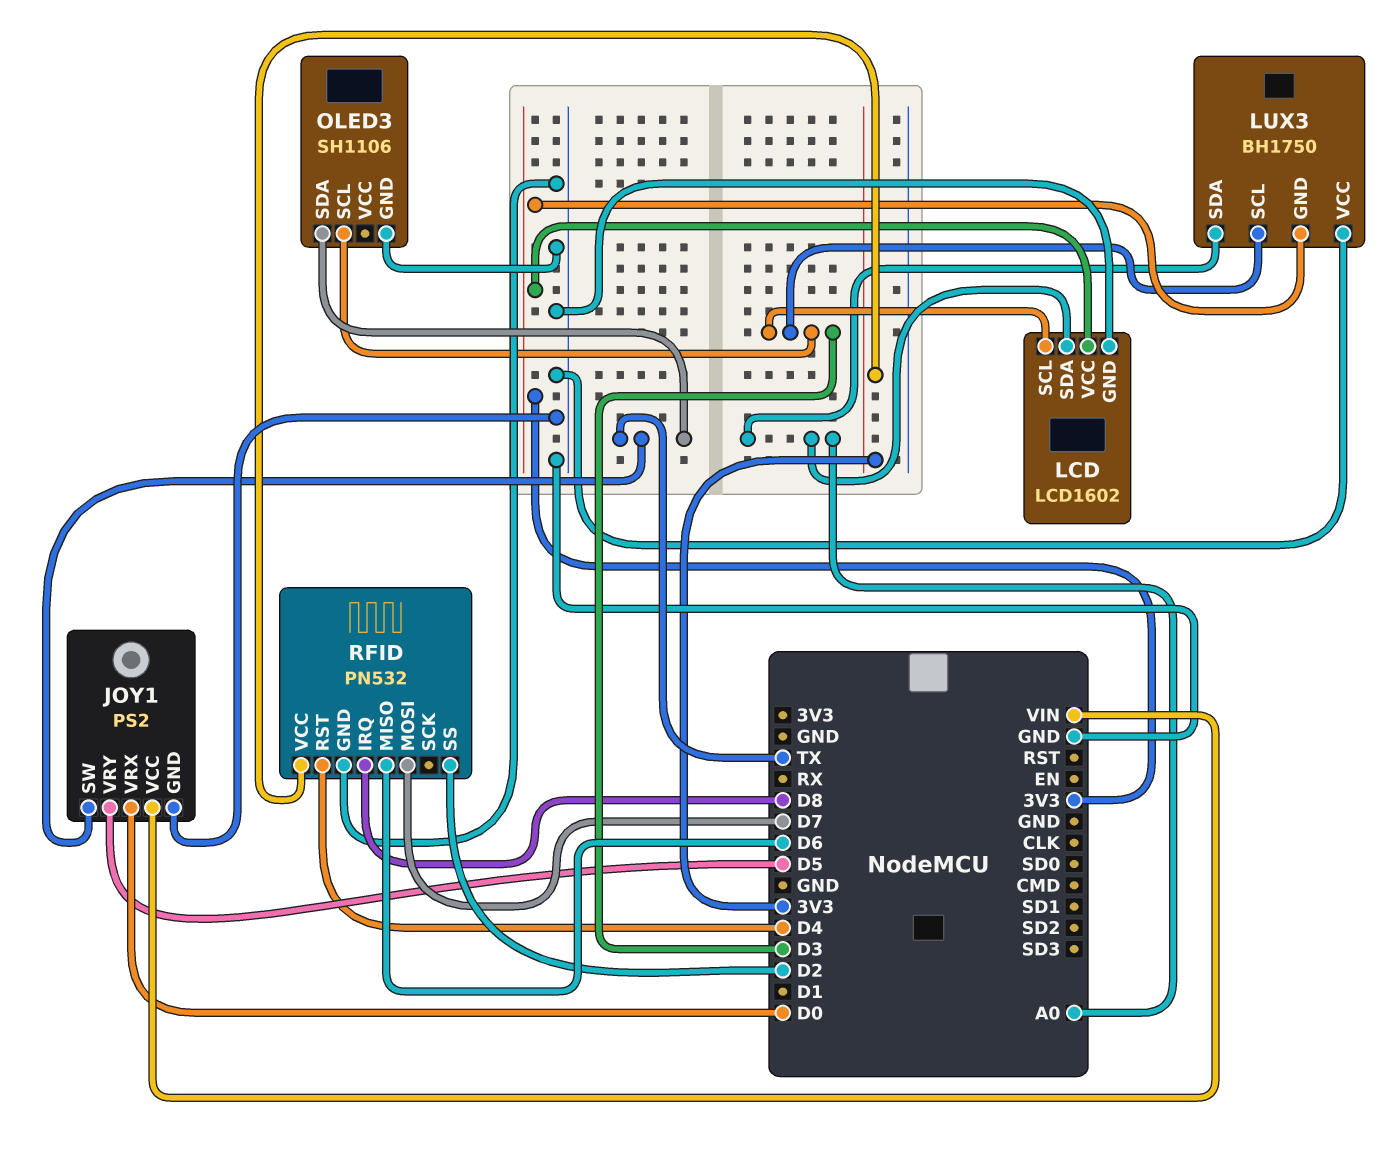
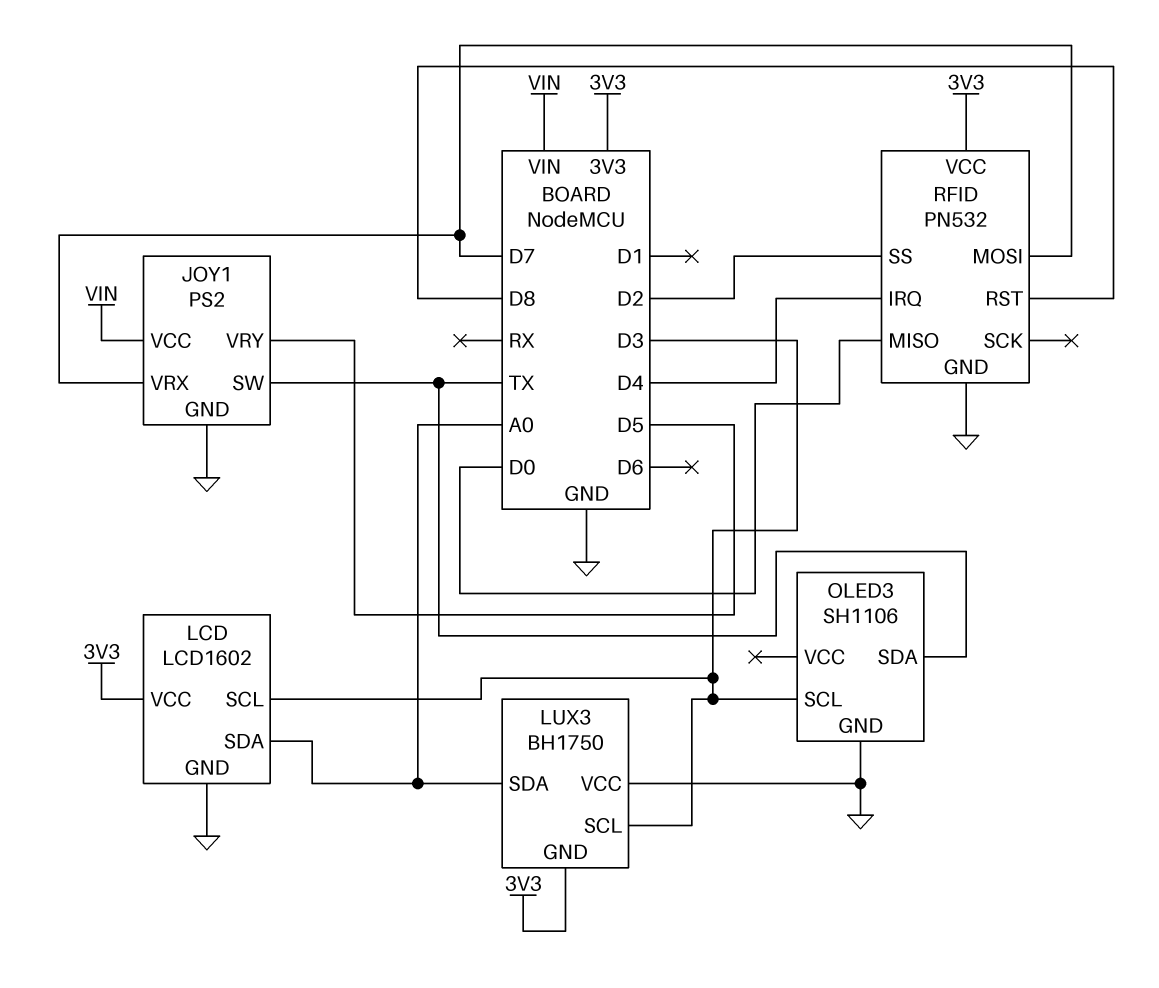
JOY1 pin VRX: D0 -> D7
RFID pin IRQ: D8 -> D4
RFID pin MISO: D6 -> D0
RFID pin RST: D4 -> D8

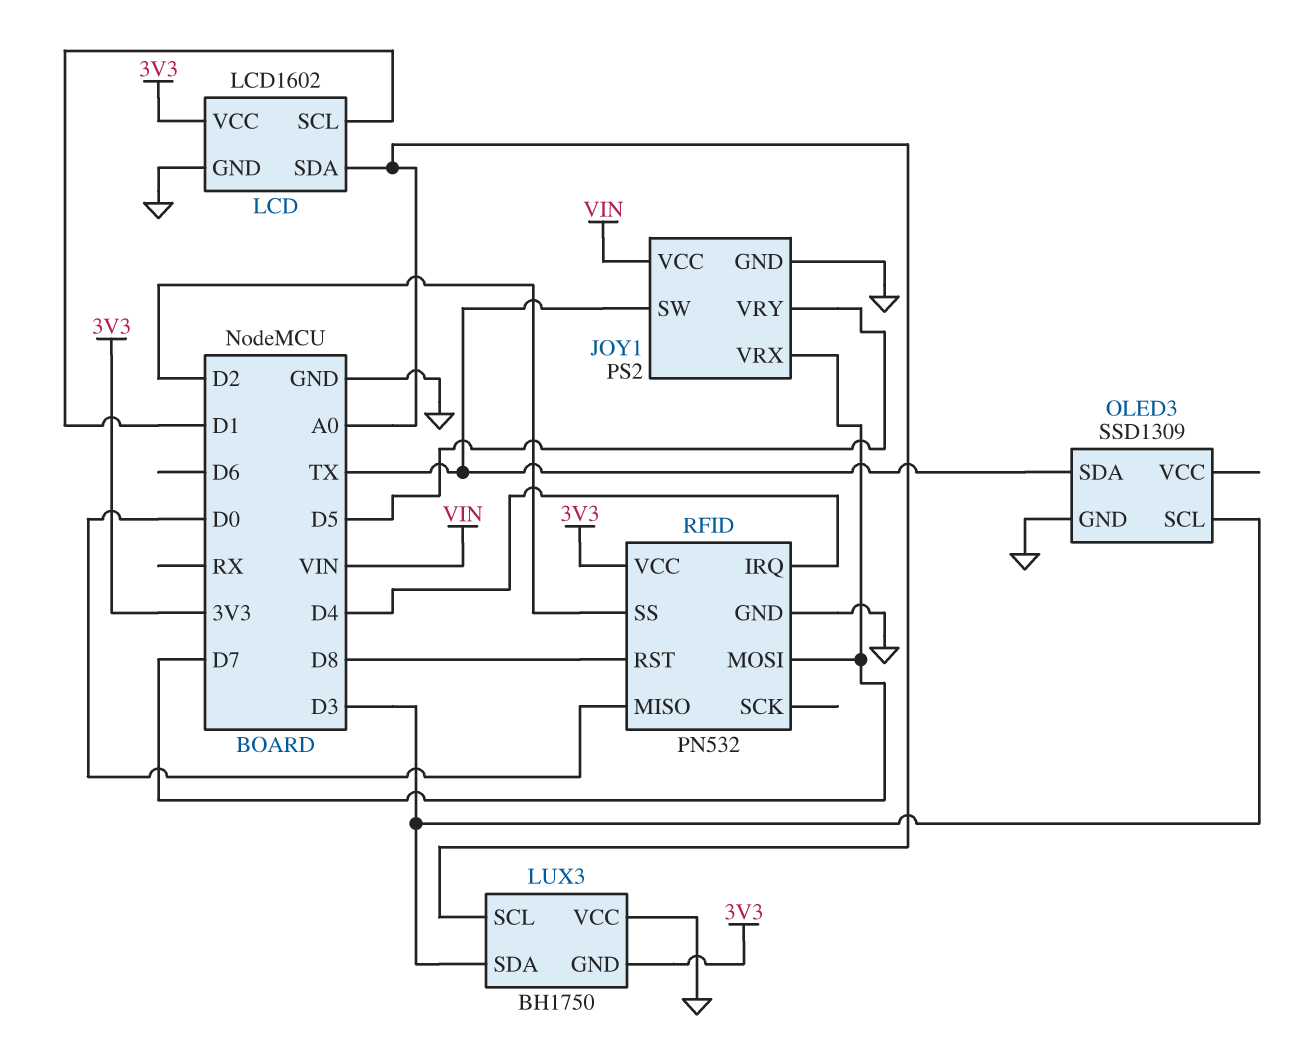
LCD pin SCL: D3 -> D1
LUX3 pin SCL: D3 -> A0
LUX3 pin SDA: A0 -> D3
OLED3: SH1106 -> SSD1309

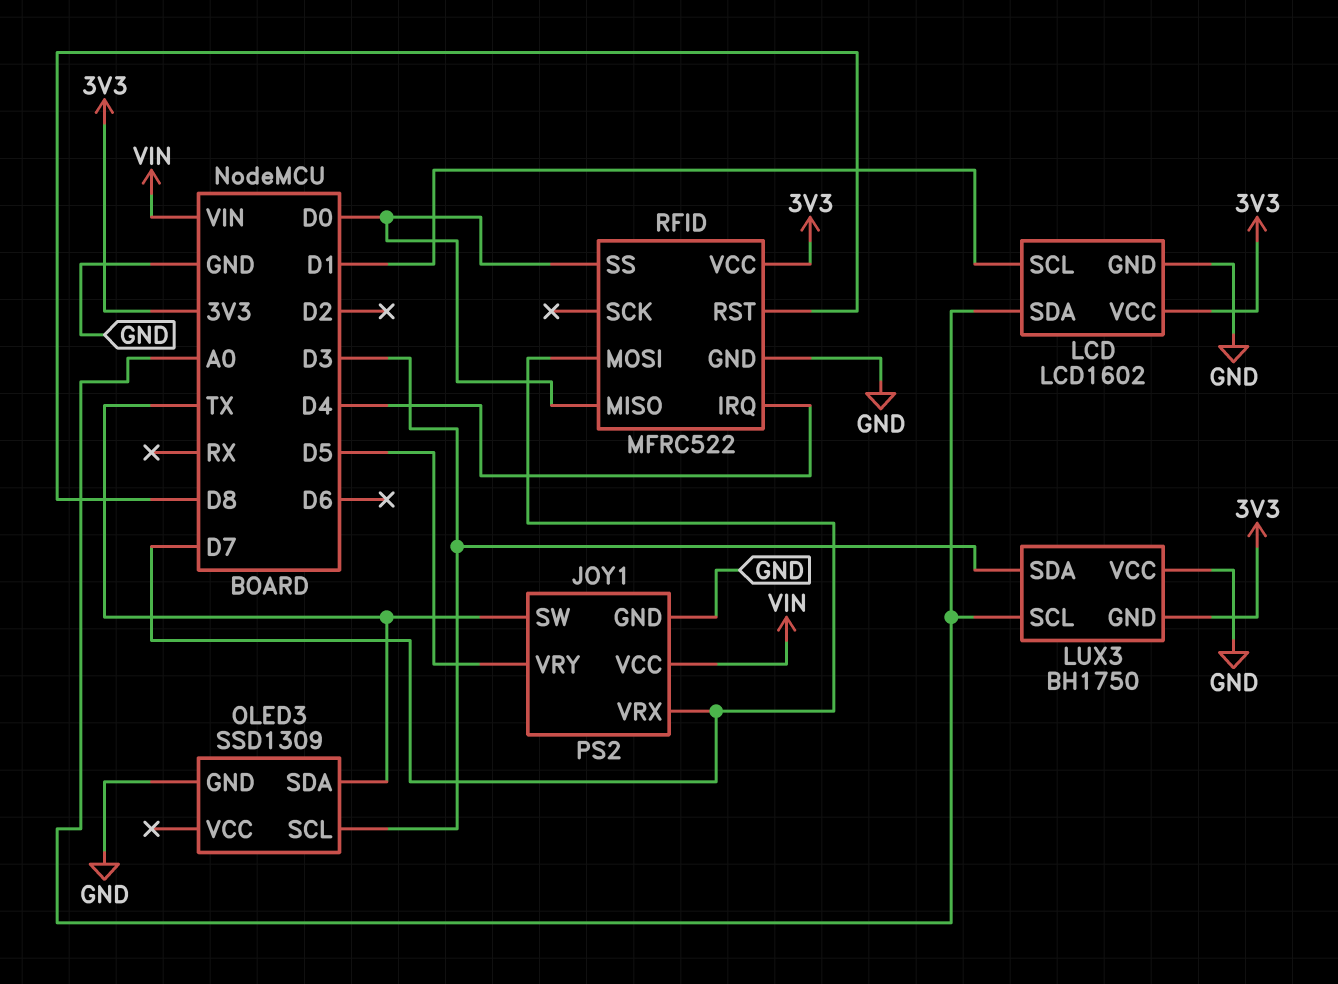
RFID: PN532 -> MFRC522
RFID pin SS: D2 -> D0

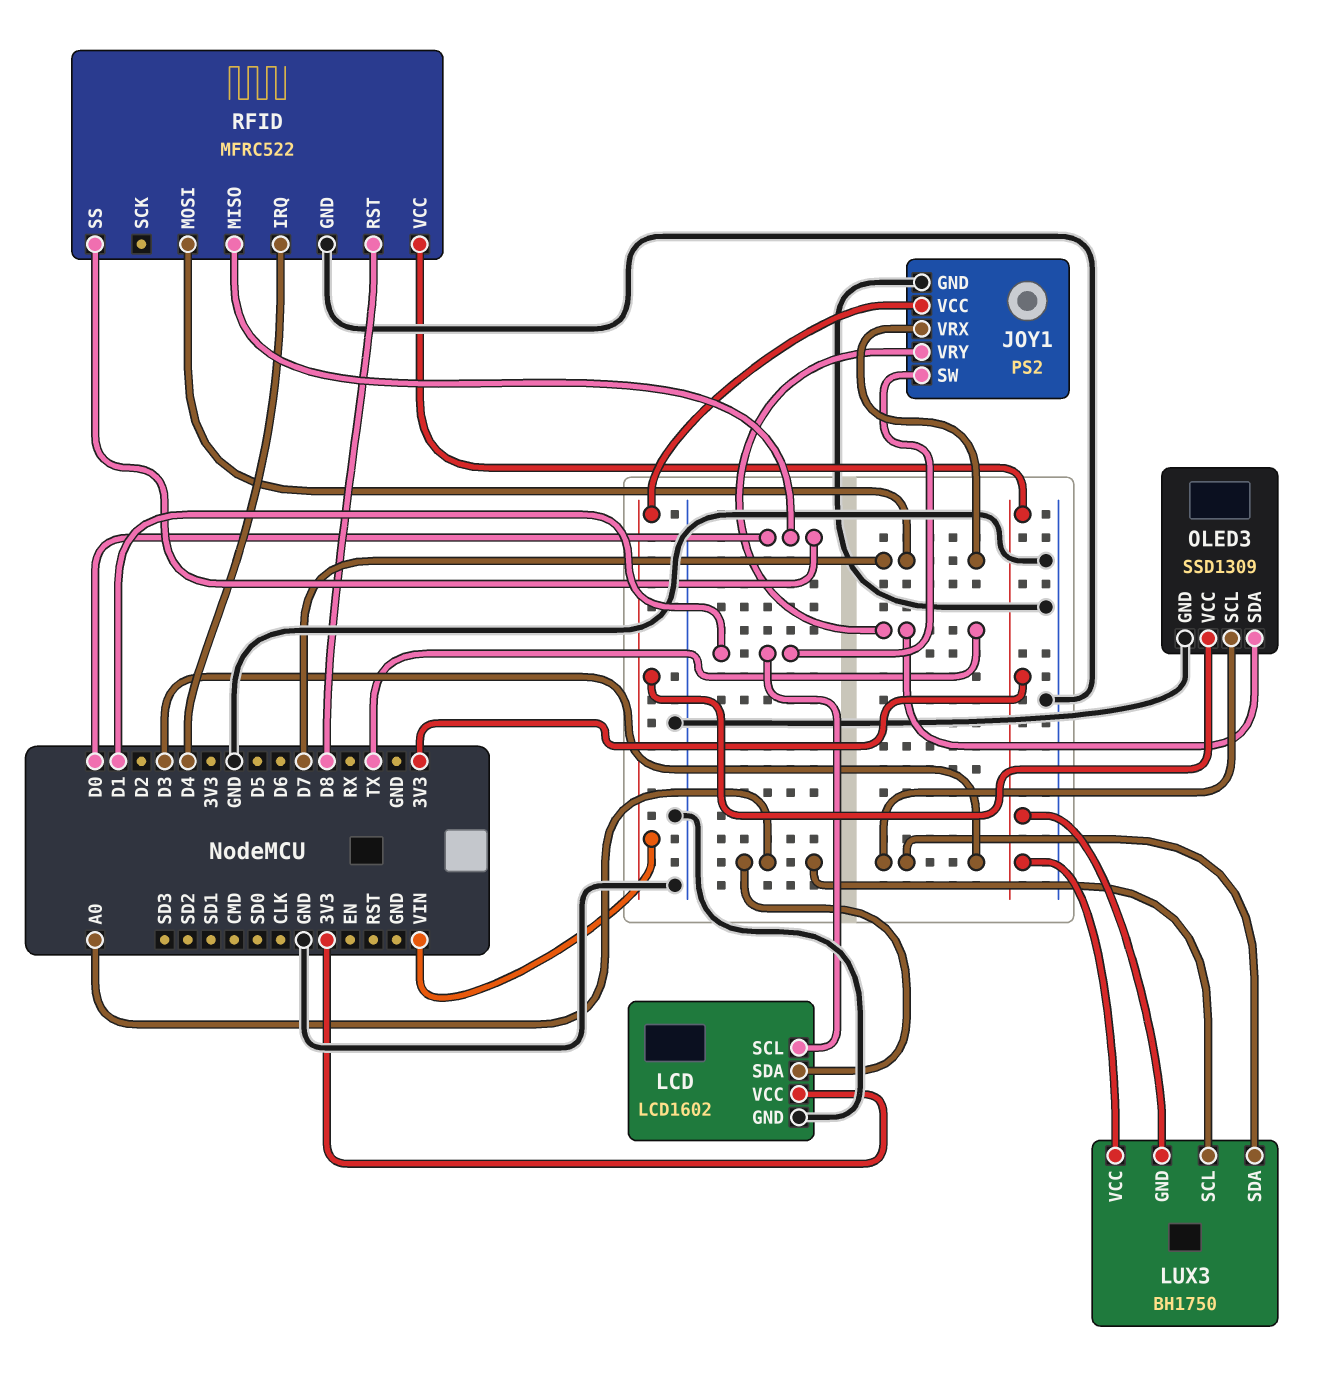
JOY1 pin SW: TX -> D1
JOY1 pin VRY: D5 -> TX
LUX3 pin VCC: GND -> 3V3
OLED3 pin VCC: none -> VIN

